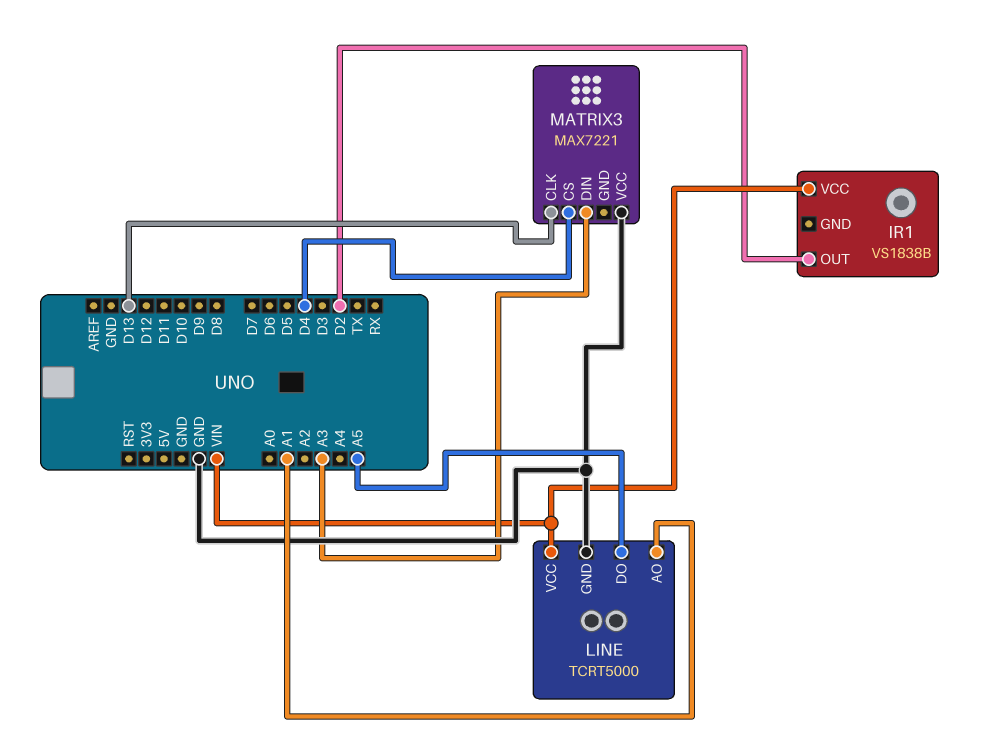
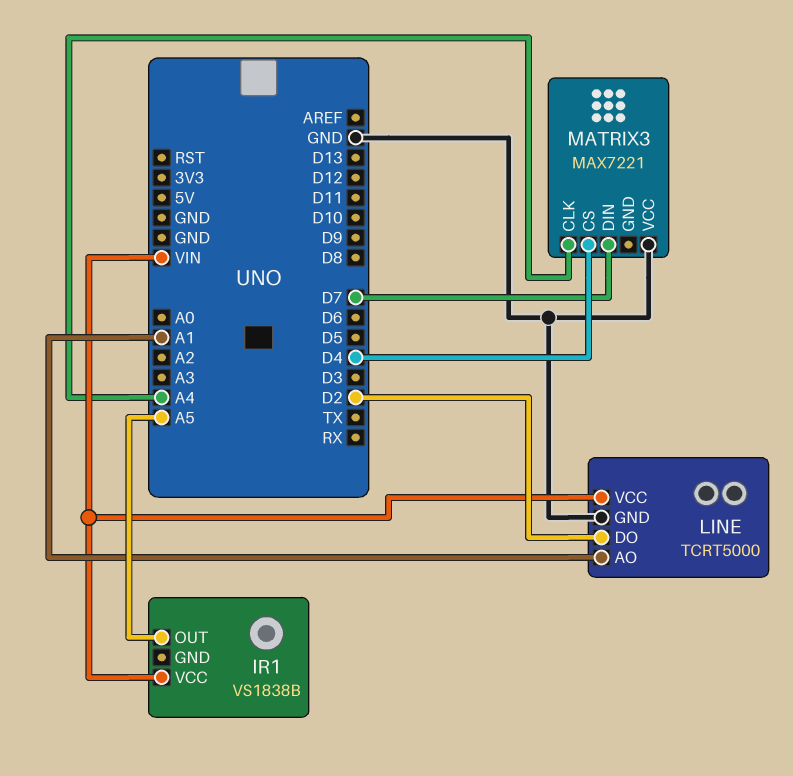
IR1 pin OUT: D2 -> A5
LINE pin DO: A5 -> D2
MATRIX3 pin CLK: D13 -> A4
MATRIX3 pin DIN: A3 -> D7

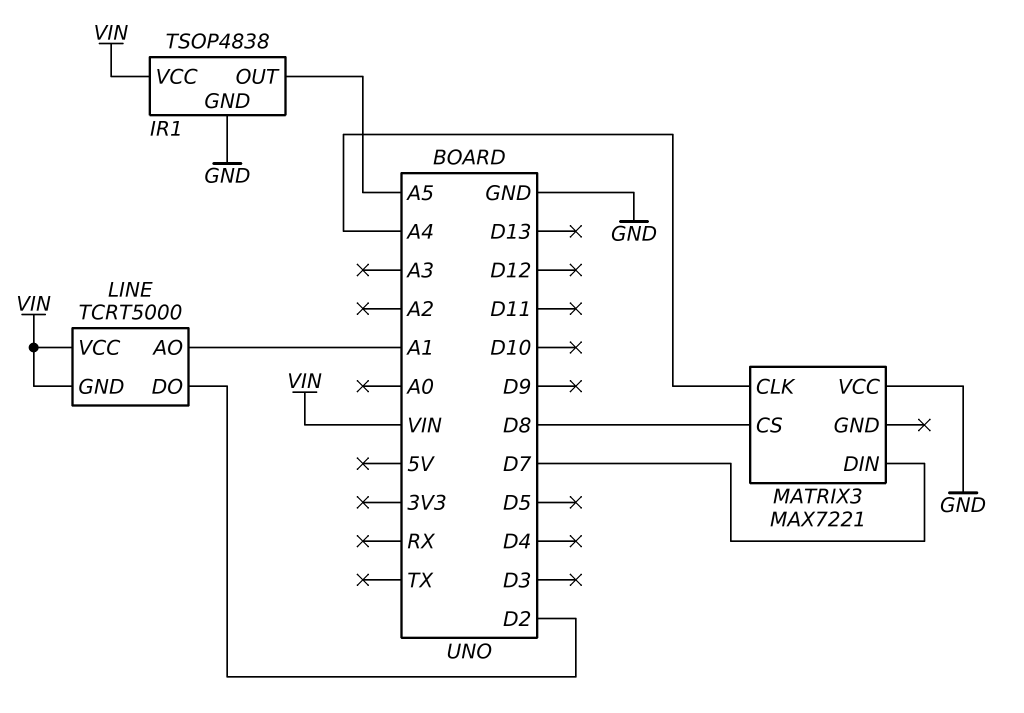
IR1: VS1838B -> TSOP4838
IR1 pin GND: none -> GND
LINE pin GND: GND -> VIN
MATRIX3 pin CS: D4 -> D8

